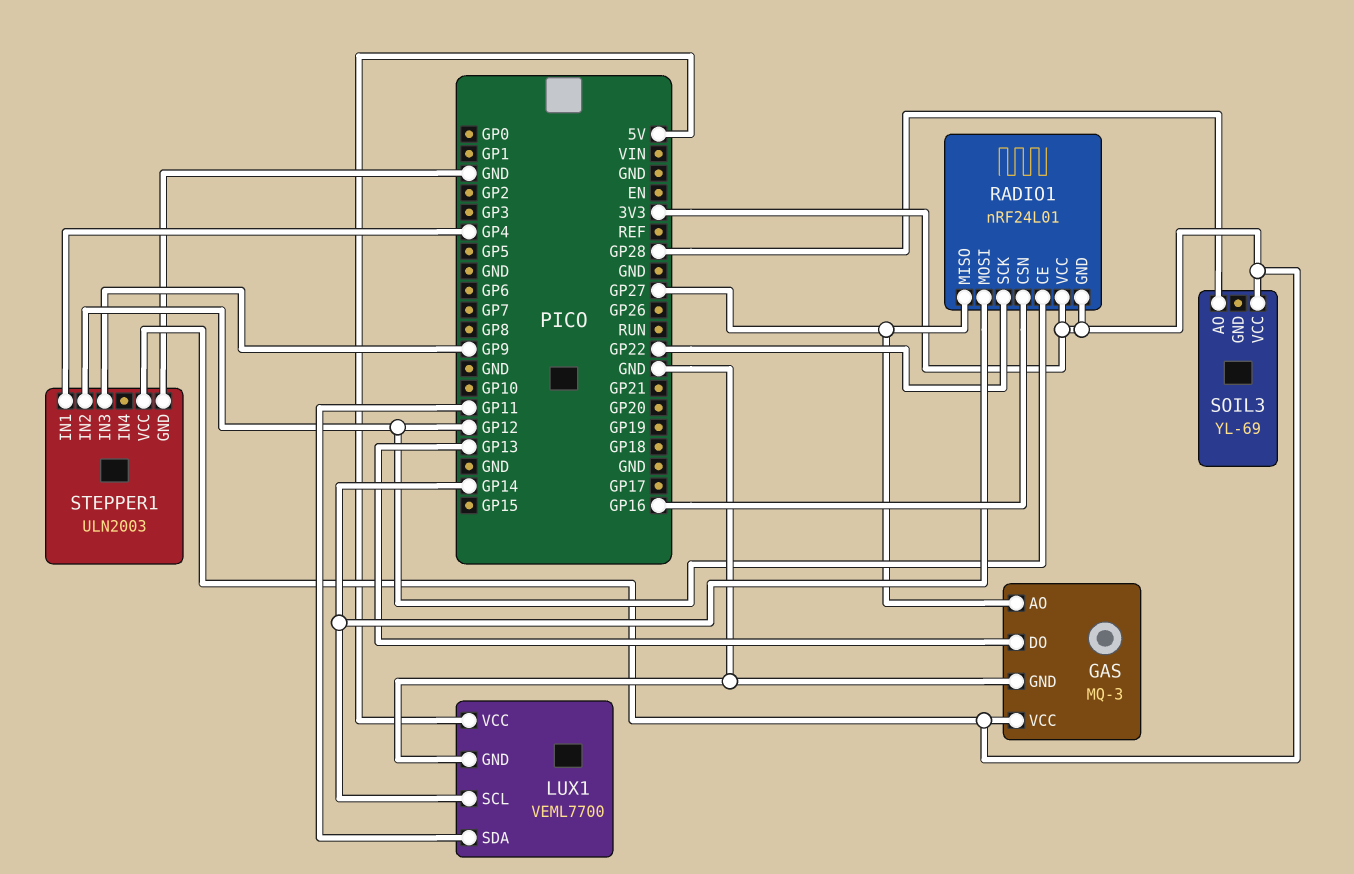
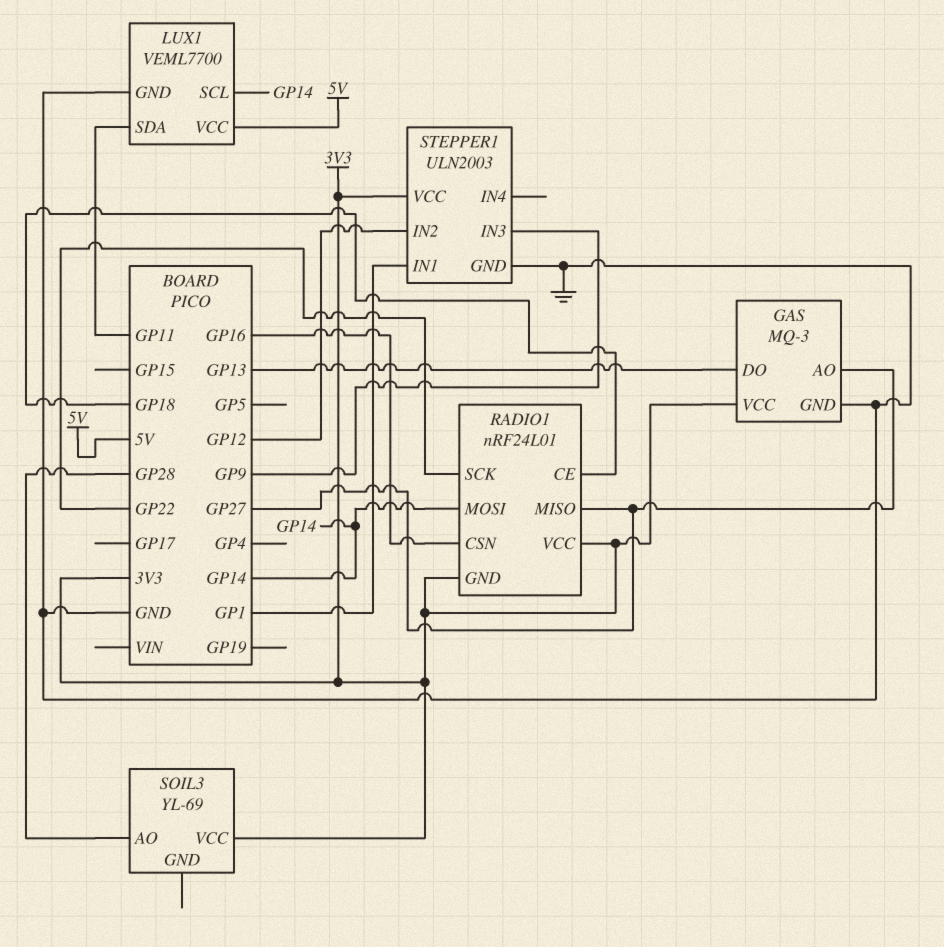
RADIO1 pin CE: GP12 -> GP18
STEPPER1 pin IN1: GP4 -> GP1

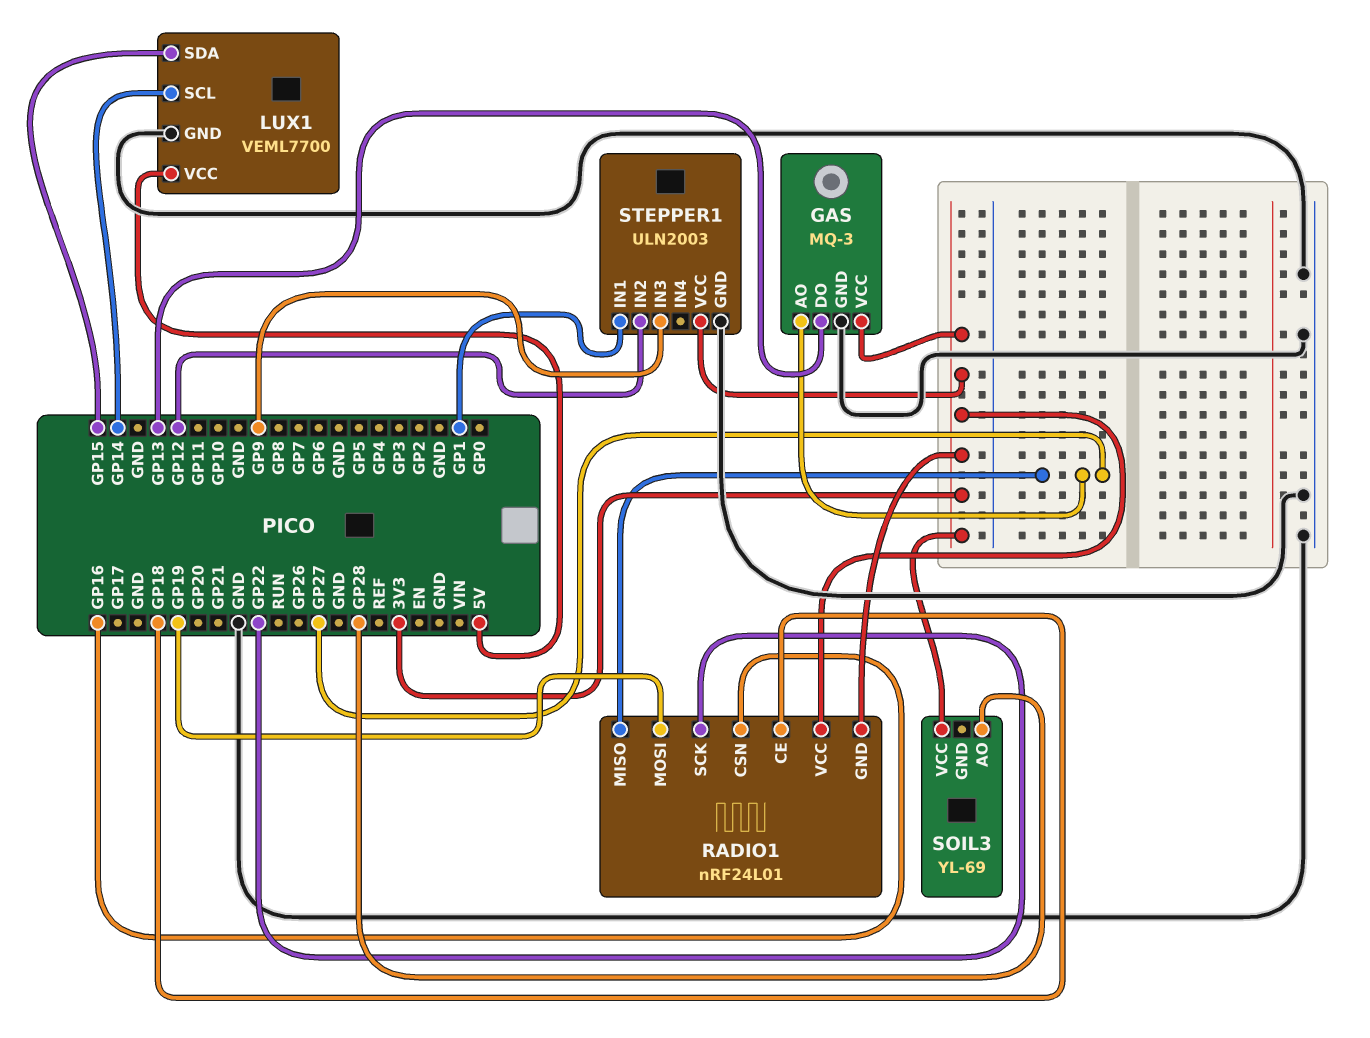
LUX1 pin SDA: GP11 -> GP15
RADIO1 pin MOSI: GP14 -> GP19

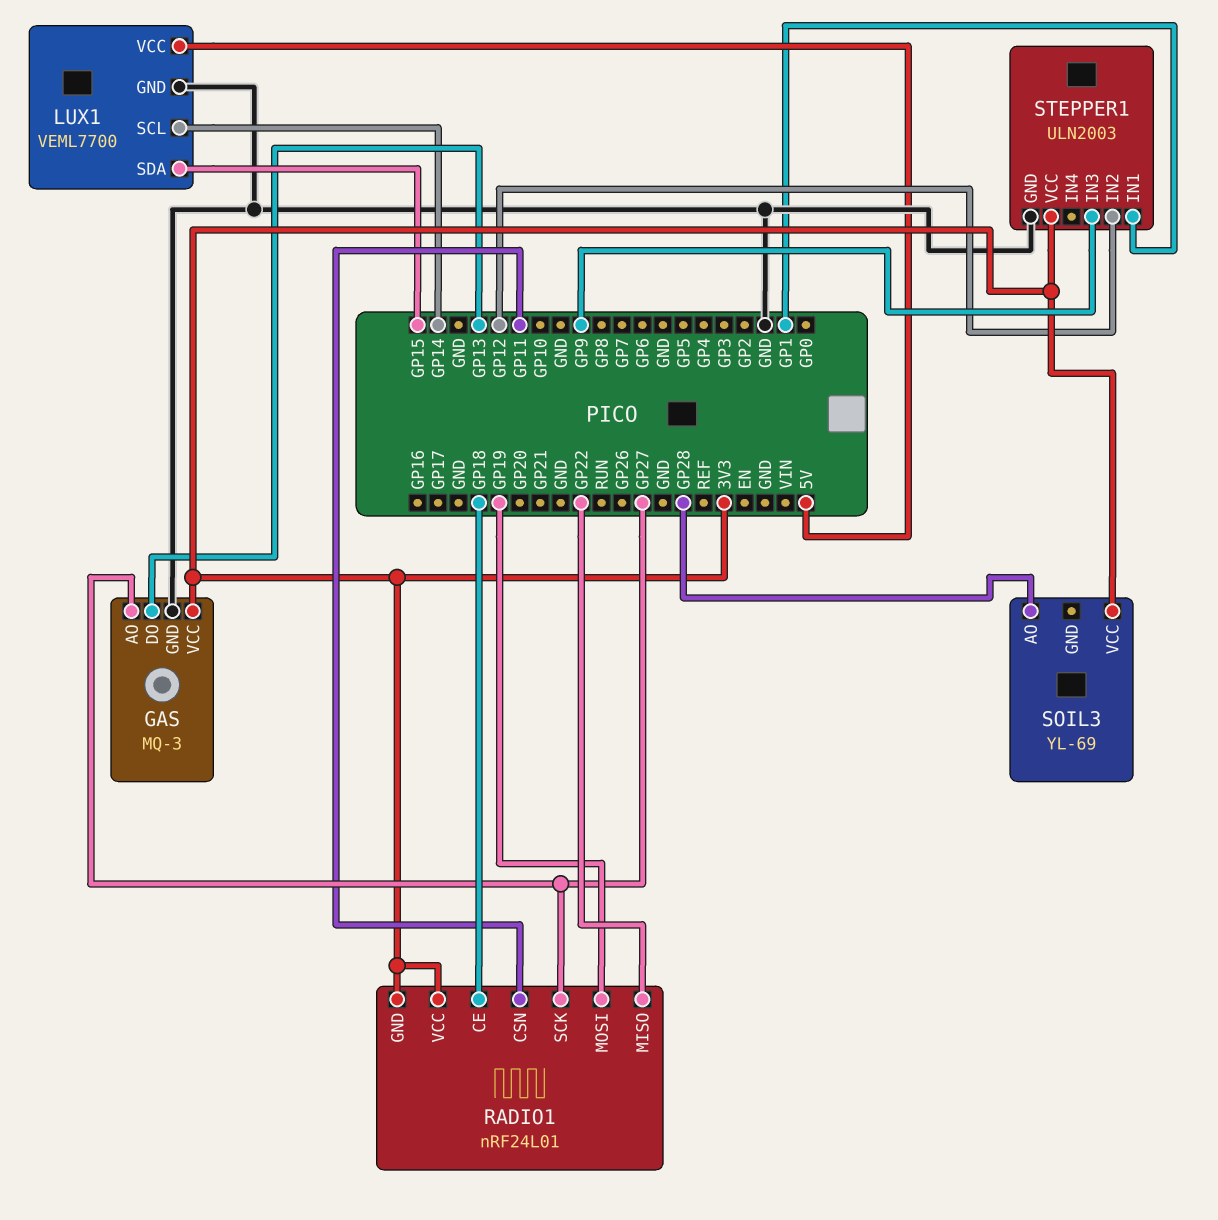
RADIO1 pin CSN: GP16 -> GP11
RADIO1 pin MISO: GP27 -> GP22
RADIO1 pin SCK: GP22 -> GP27

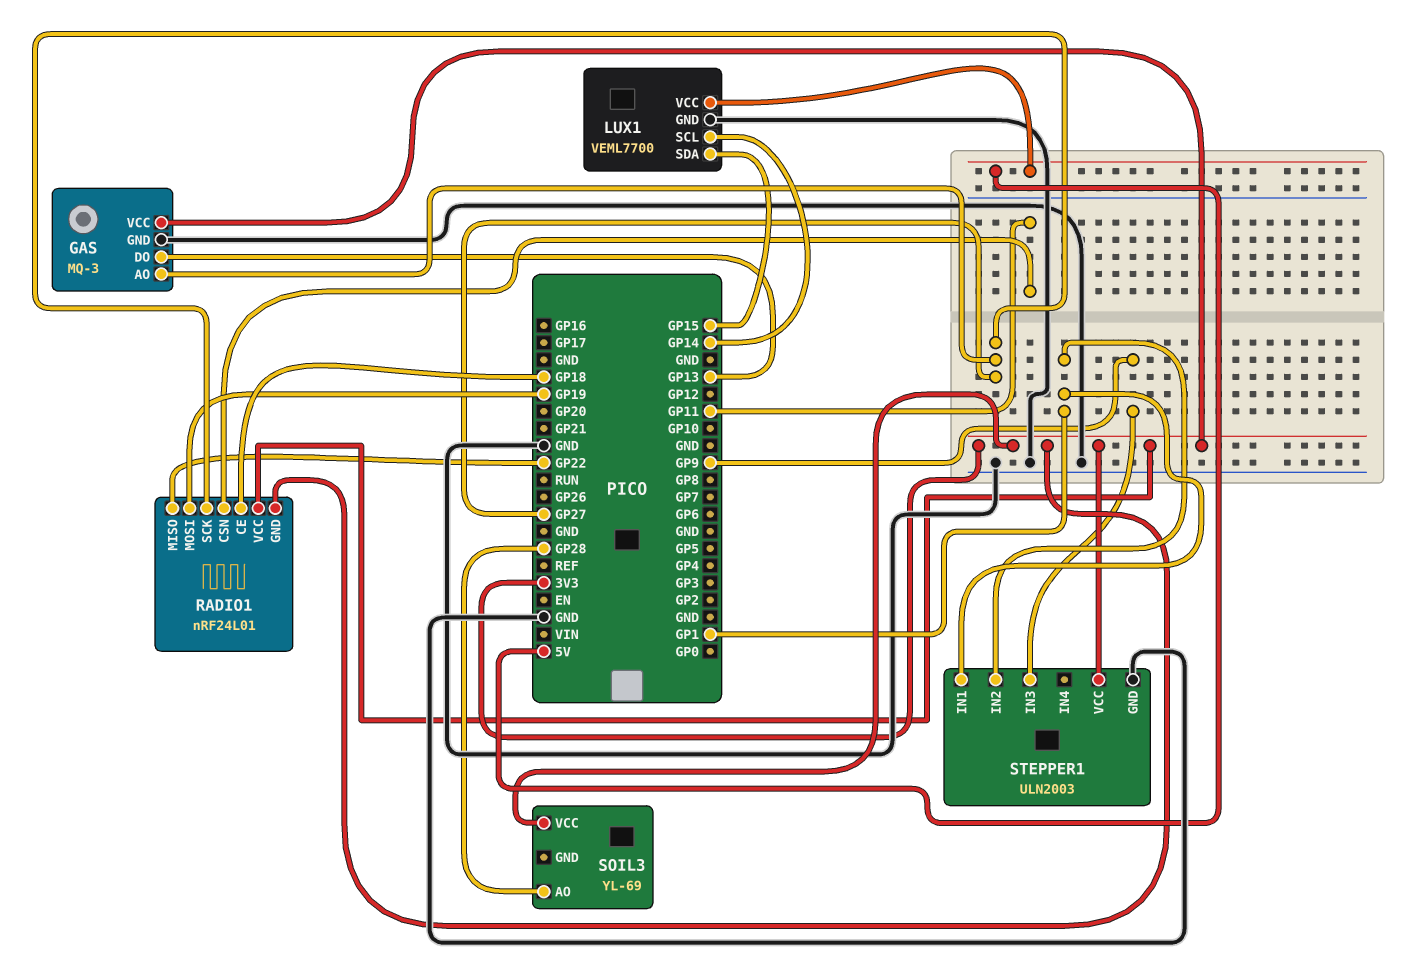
STEPPER1 pin IN2: GP12 -> GP1

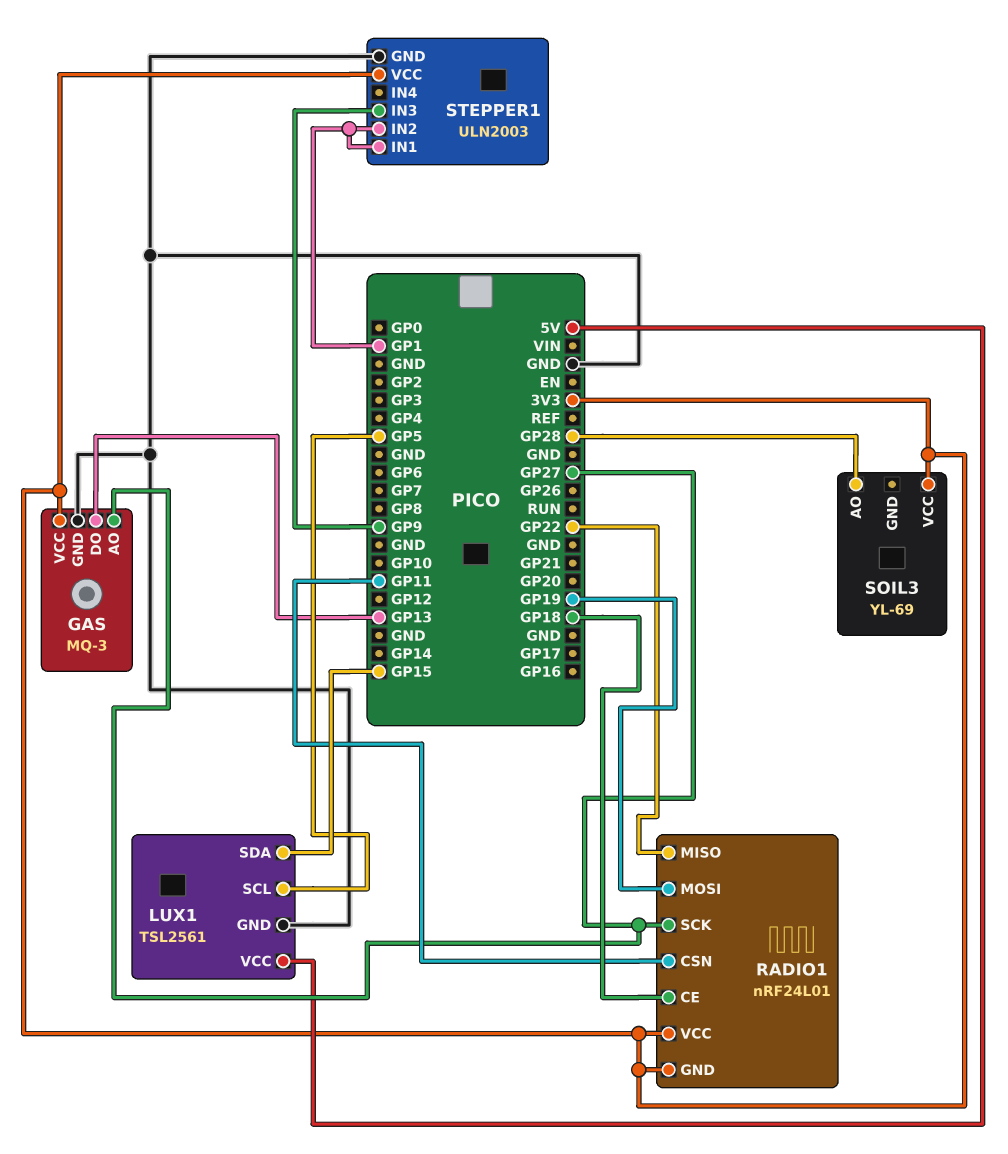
LUX1: VEML7700 -> TSL2561
LUX1 pin SCL: GP14 -> GP5

